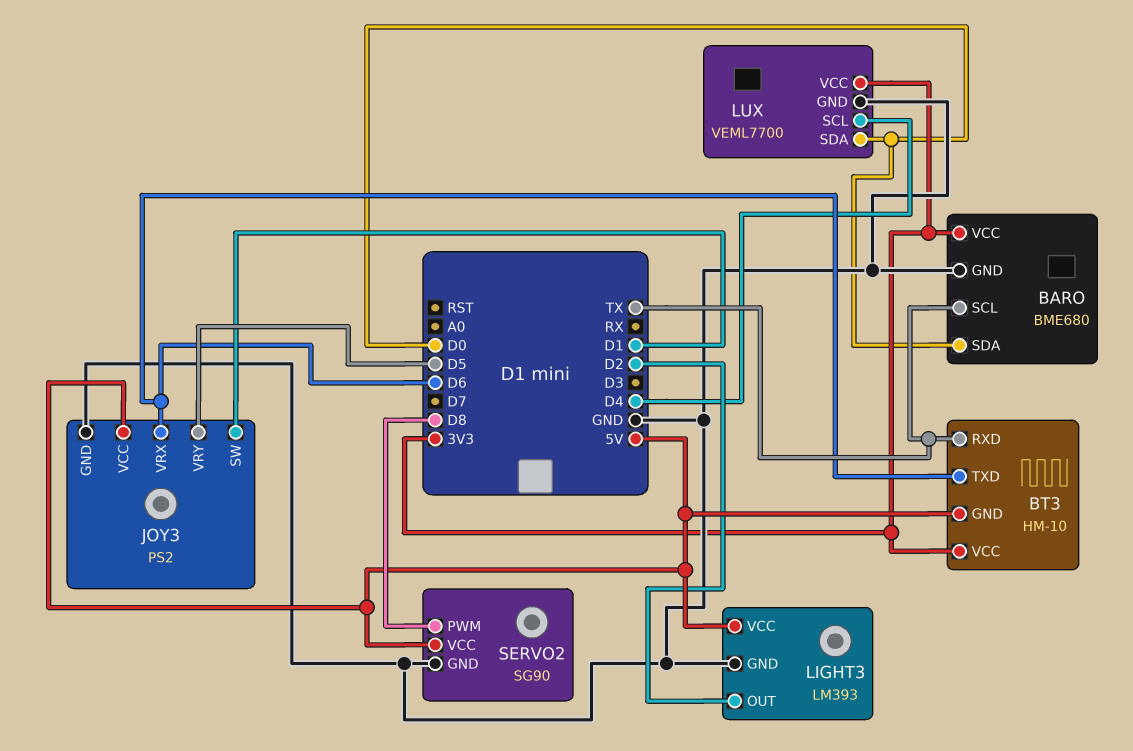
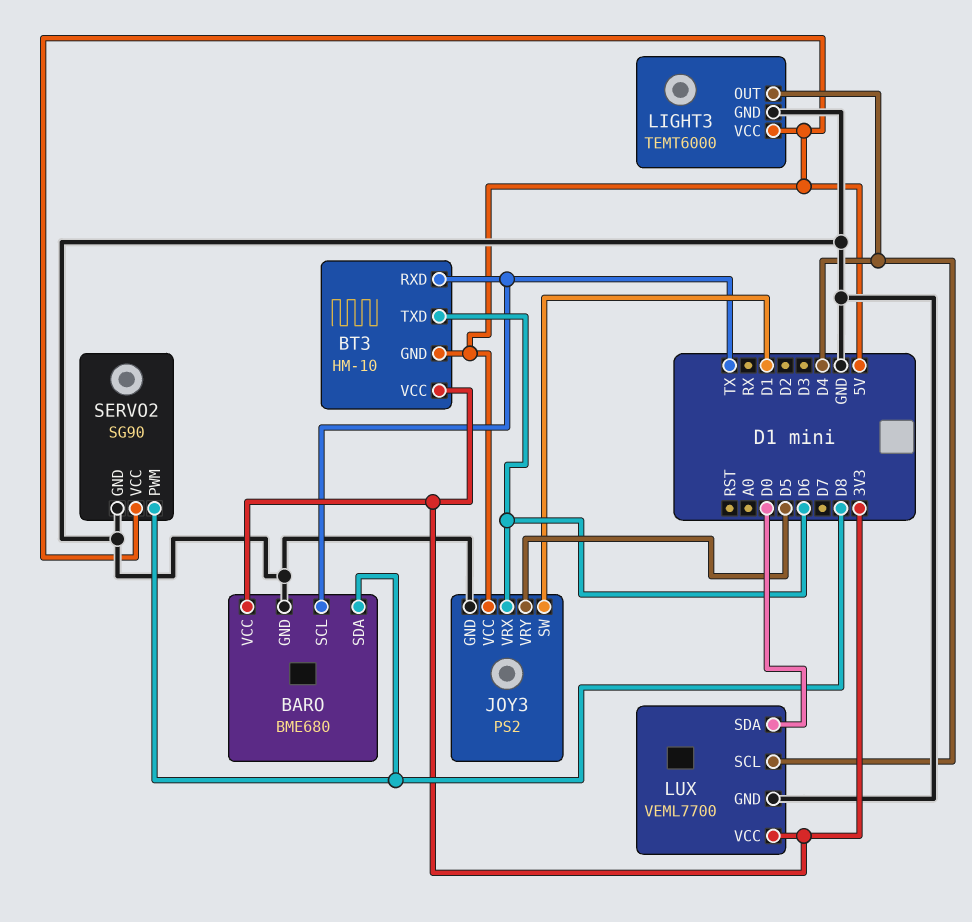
BARO pin SDA: D0 -> D8
LIGHT3: LM393 -> TEMT6000
LIGHT3 pin OUT: D2 -> D4

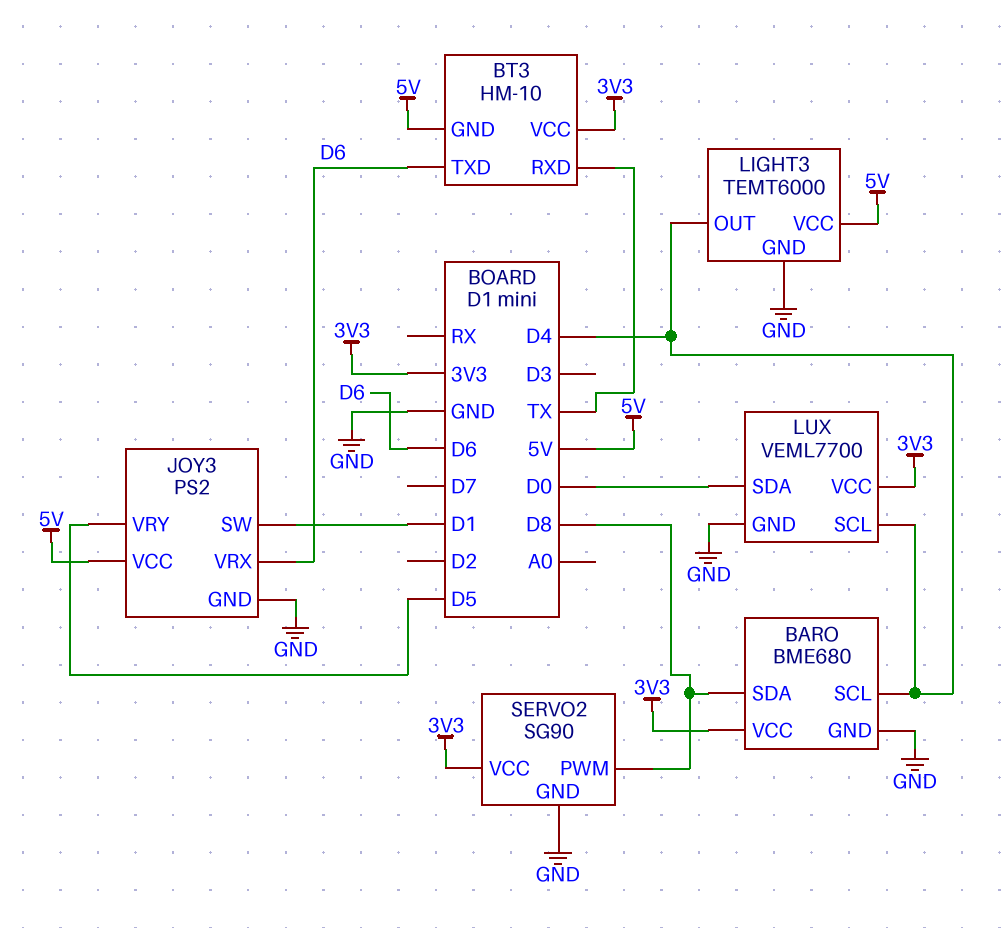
BARO pin SCL: TX -> D4
SERVO2 pin VCC: 5V -> 3V3

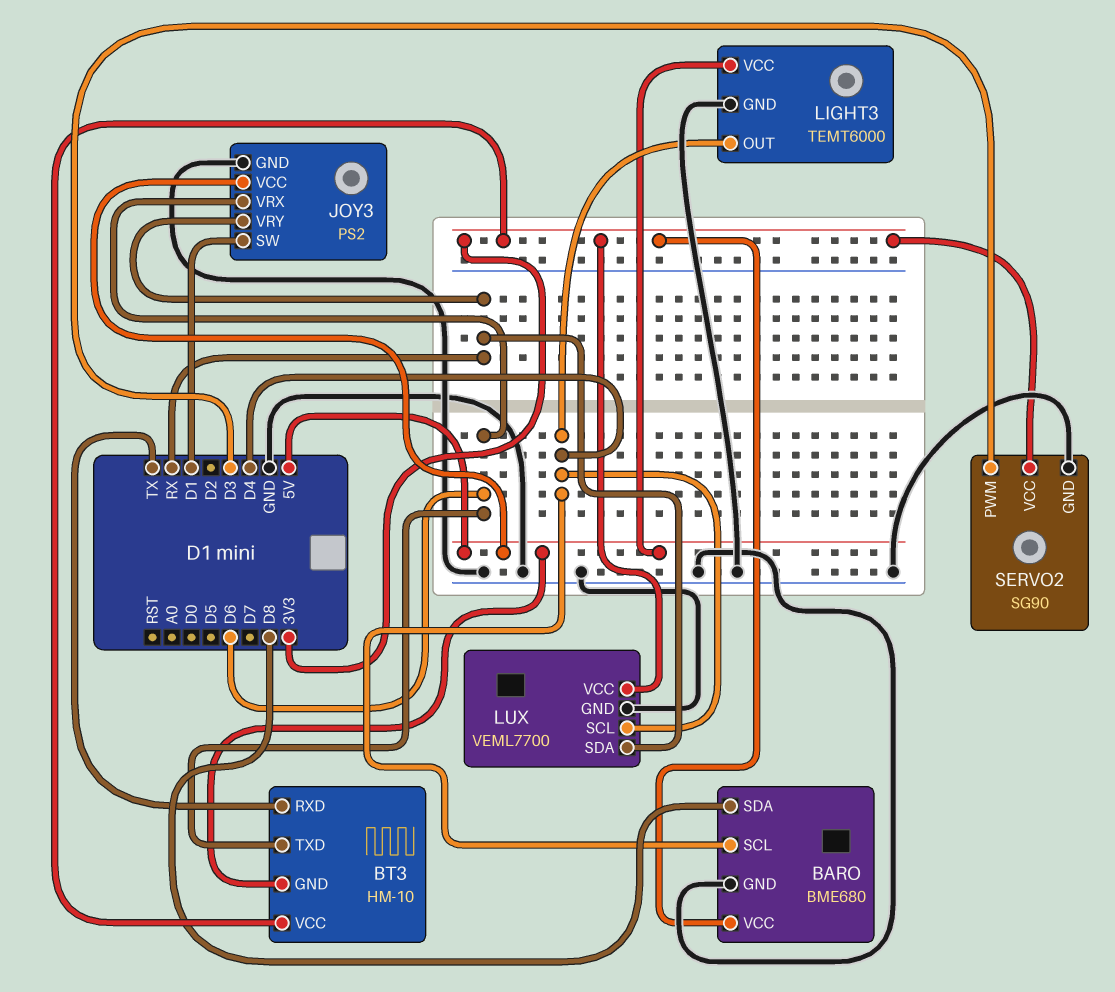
JOY3 pin VRY: D5 -> RX
LUX pin SDA: D0 -> RX
SERVO2 pin PWM: D8 -> D3

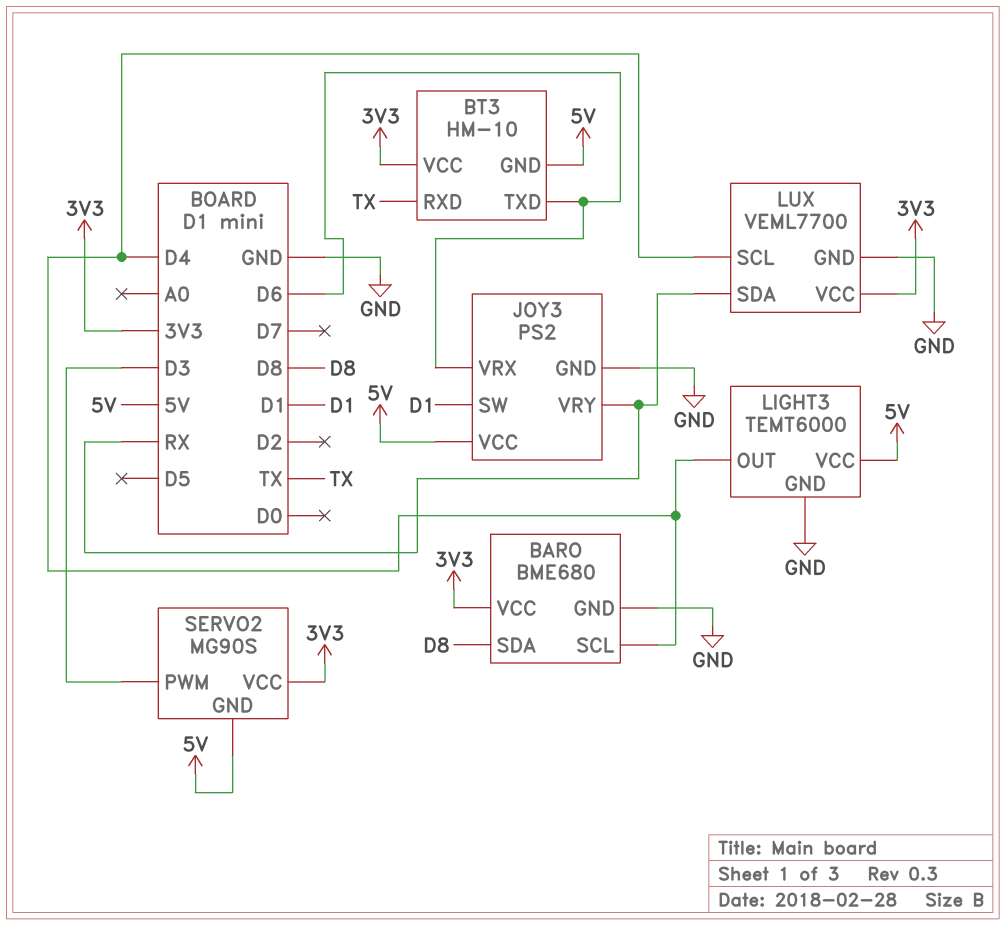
SERVO2: SG90 -> MG90S
SERVO2 pin GND: GND -> 5V

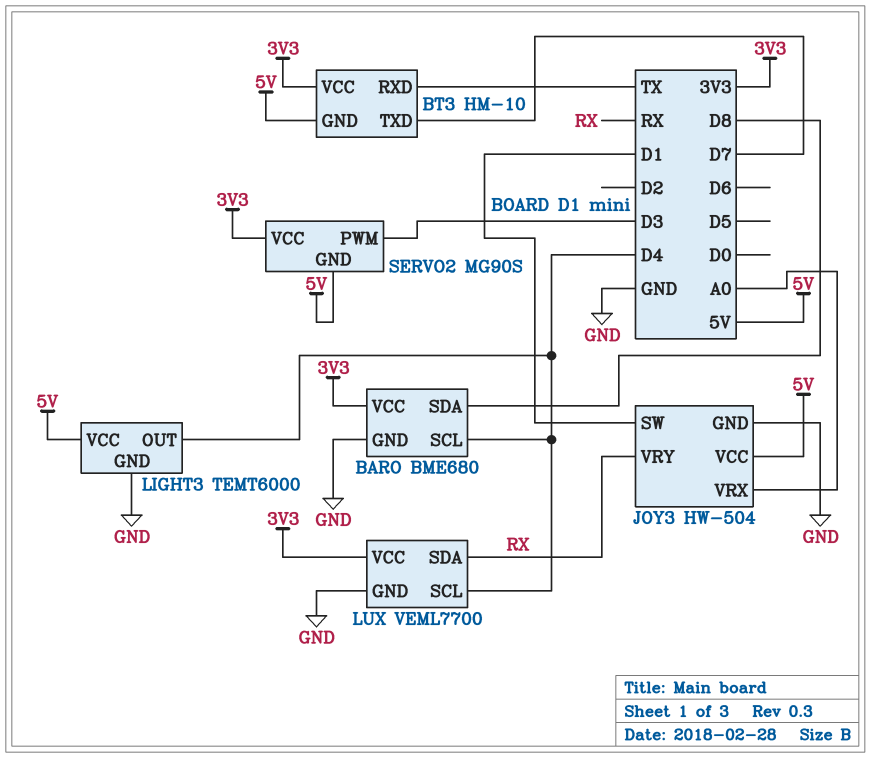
BT3 pin TXD: D6 -> D7
JOY3: PS2 -> HW-504
JOY3 pin VRX: D6 -> A0

